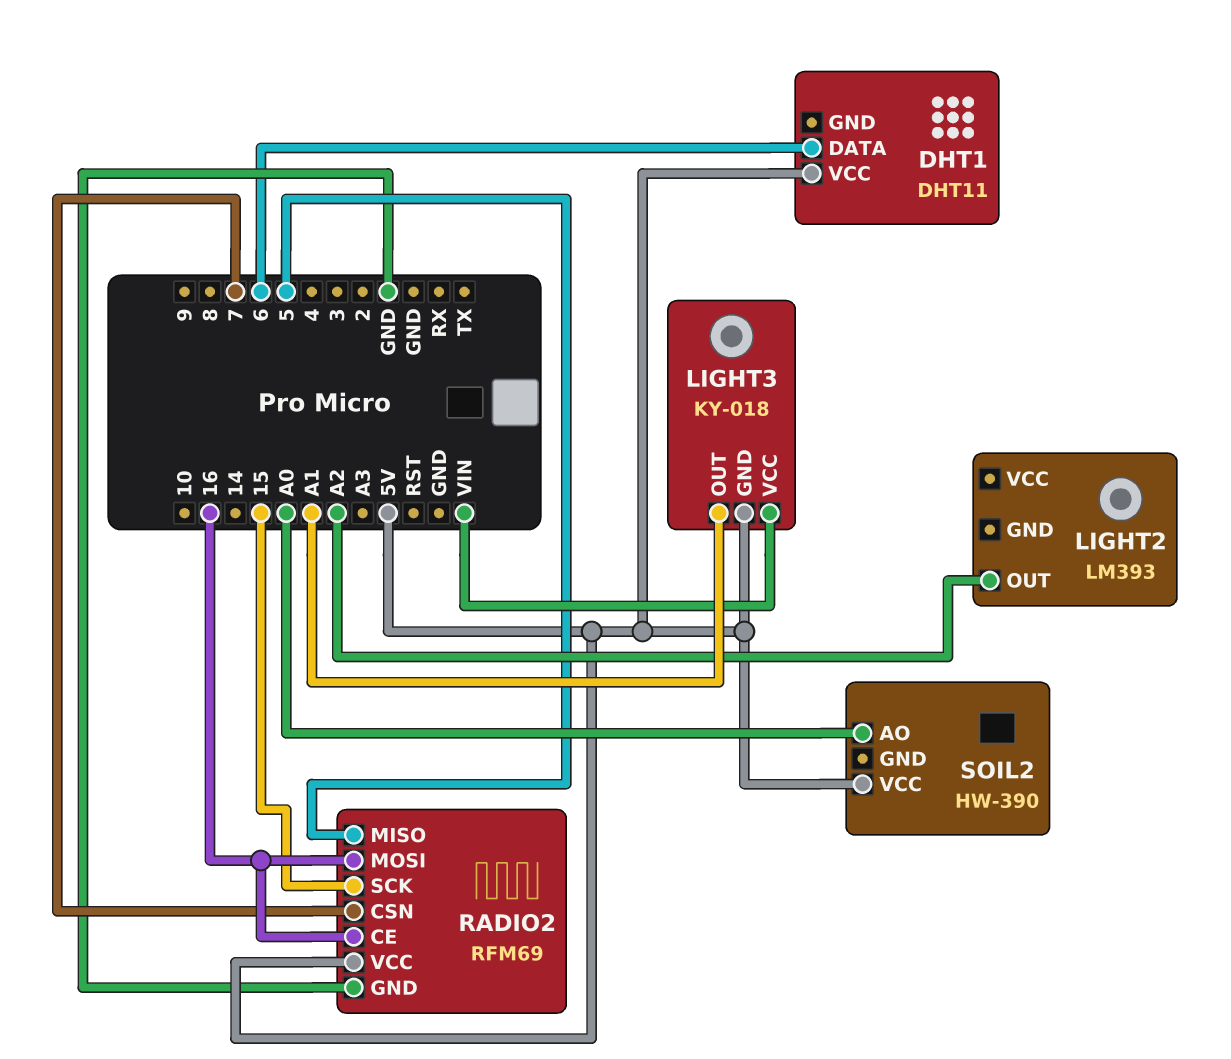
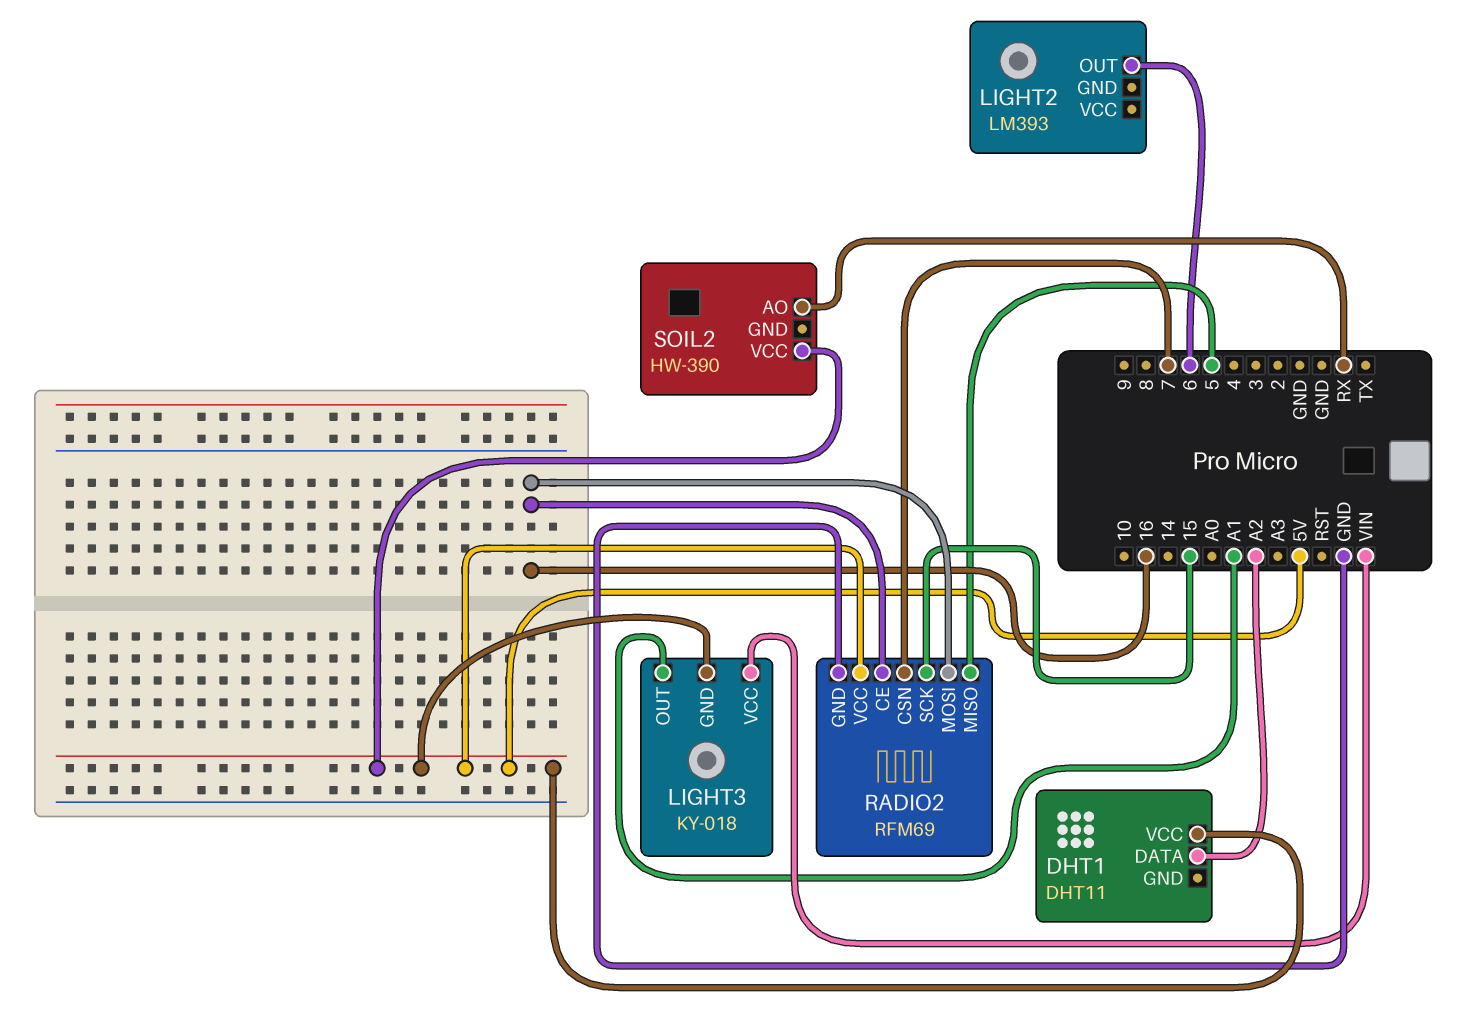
DHT1 pin DATA: 6 -> A2
LIGHT2 pin OUT: A2 -> 6
SOIL2 pin AO: A0 -> RX

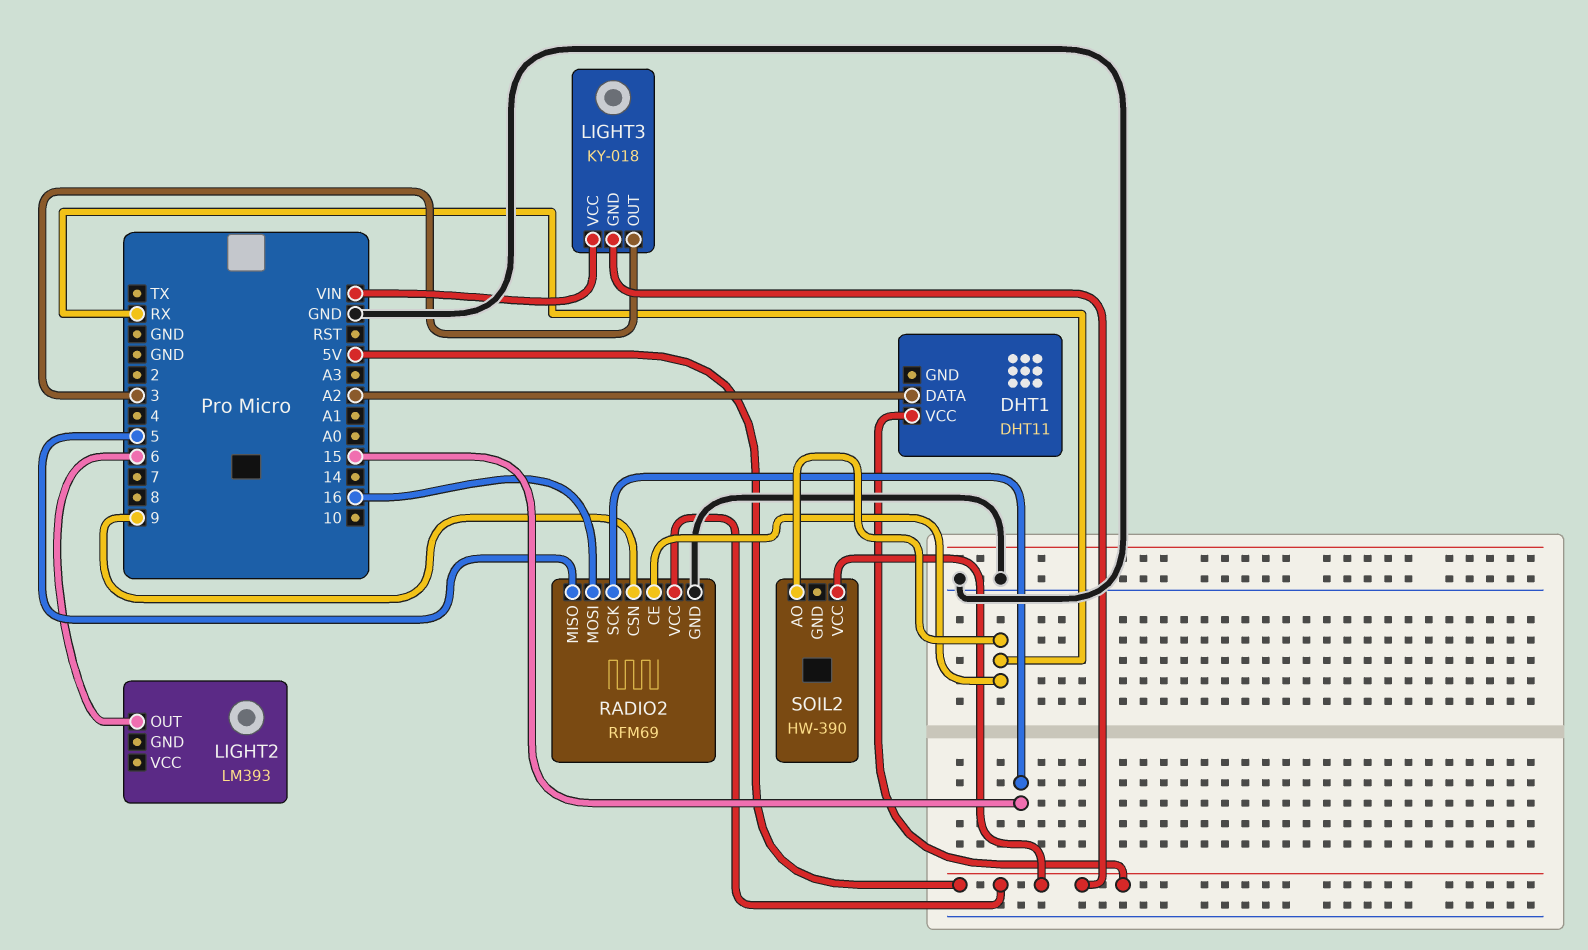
LIGHT3 pin OUT: A1 -> 3
RADIO2 pin CE: 16 -> RX
RADIO2 pin CSN: 7 -> 9

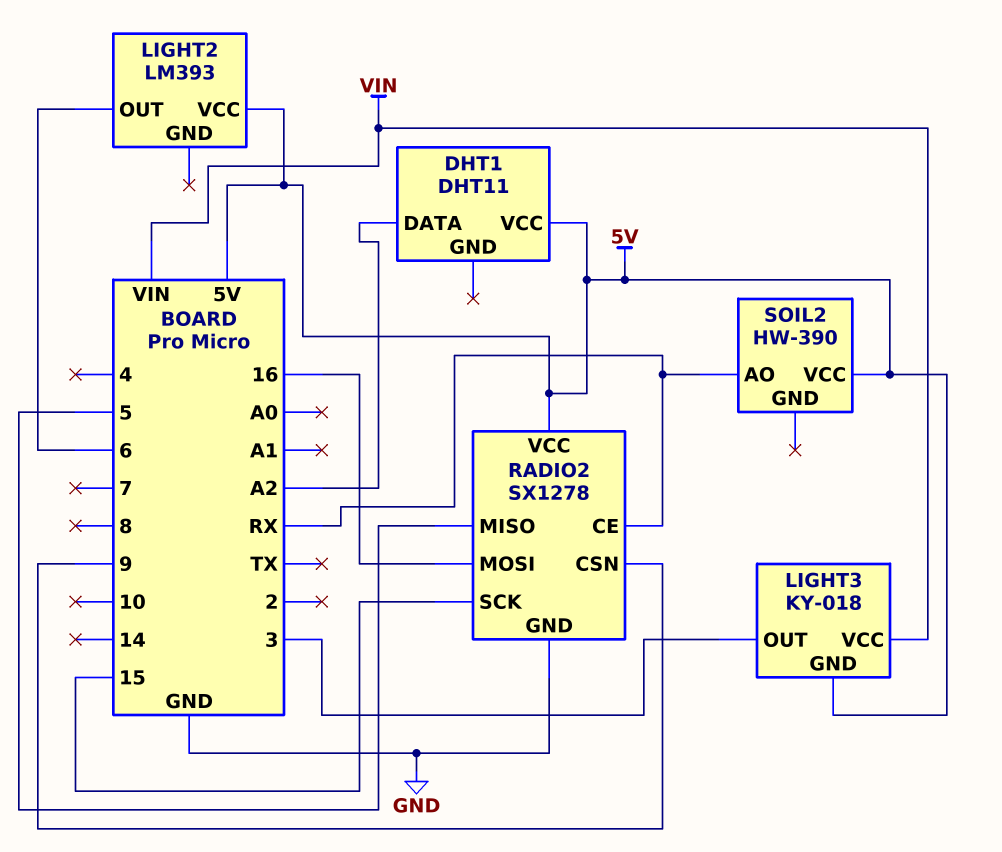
LIGHT2 pin VCC: none -> 5V
RADIO2: RFM69 -> SX1278

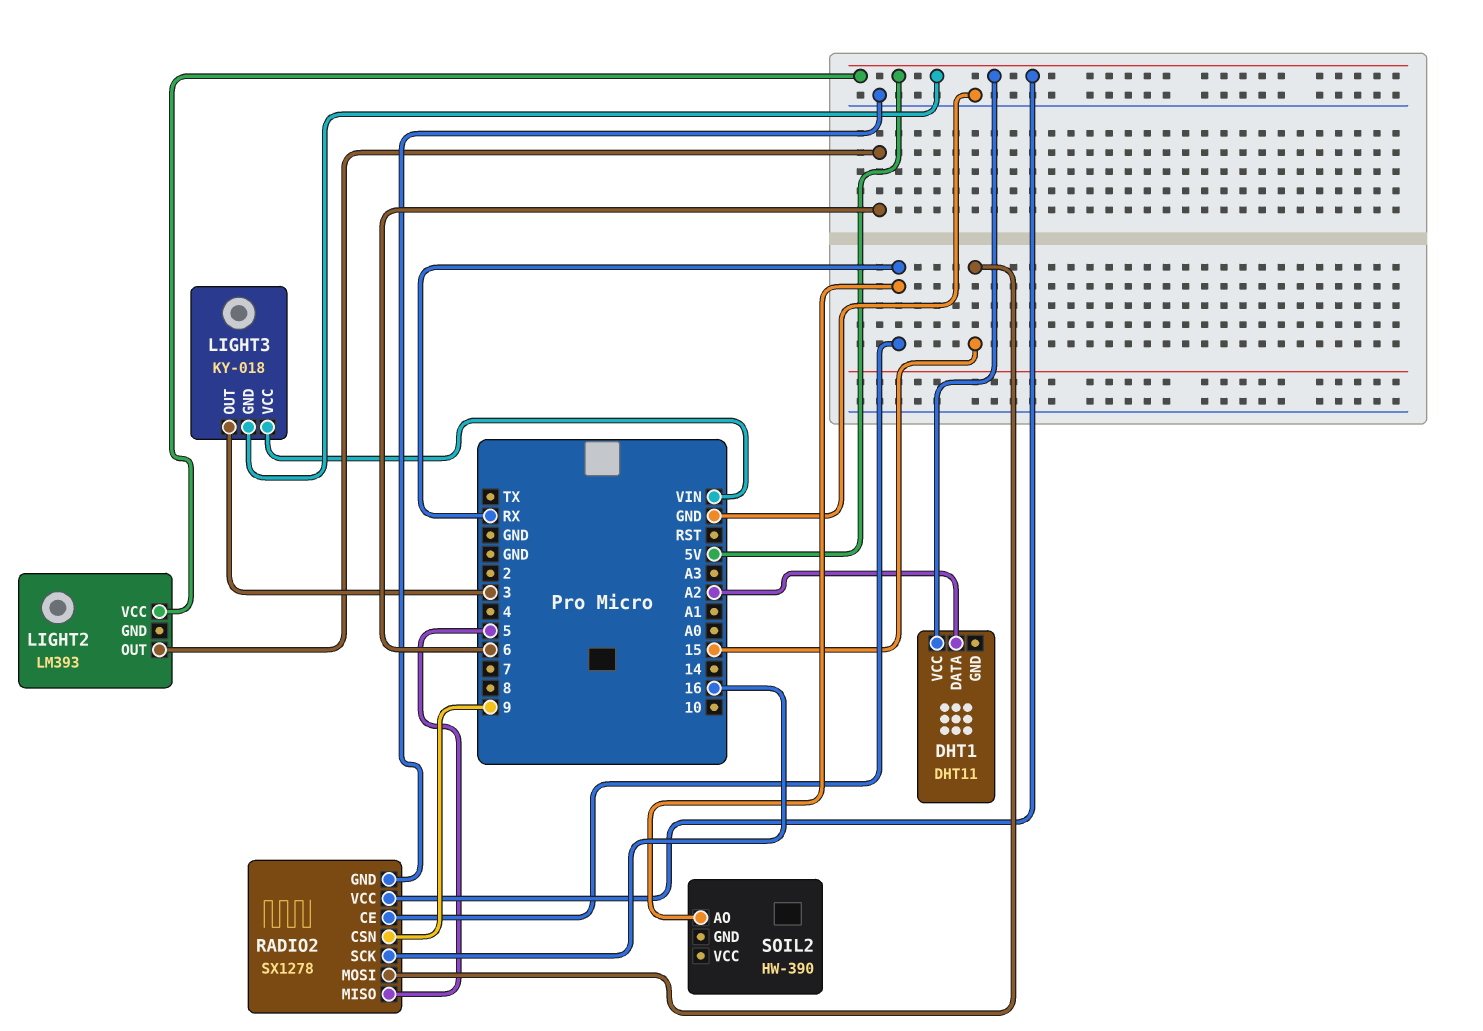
RADIO2 pin MOSI: 16 -> 15
RADIO2 pin SCK: 15 -> 16
SOIL2 pin VCC: 5V -> none

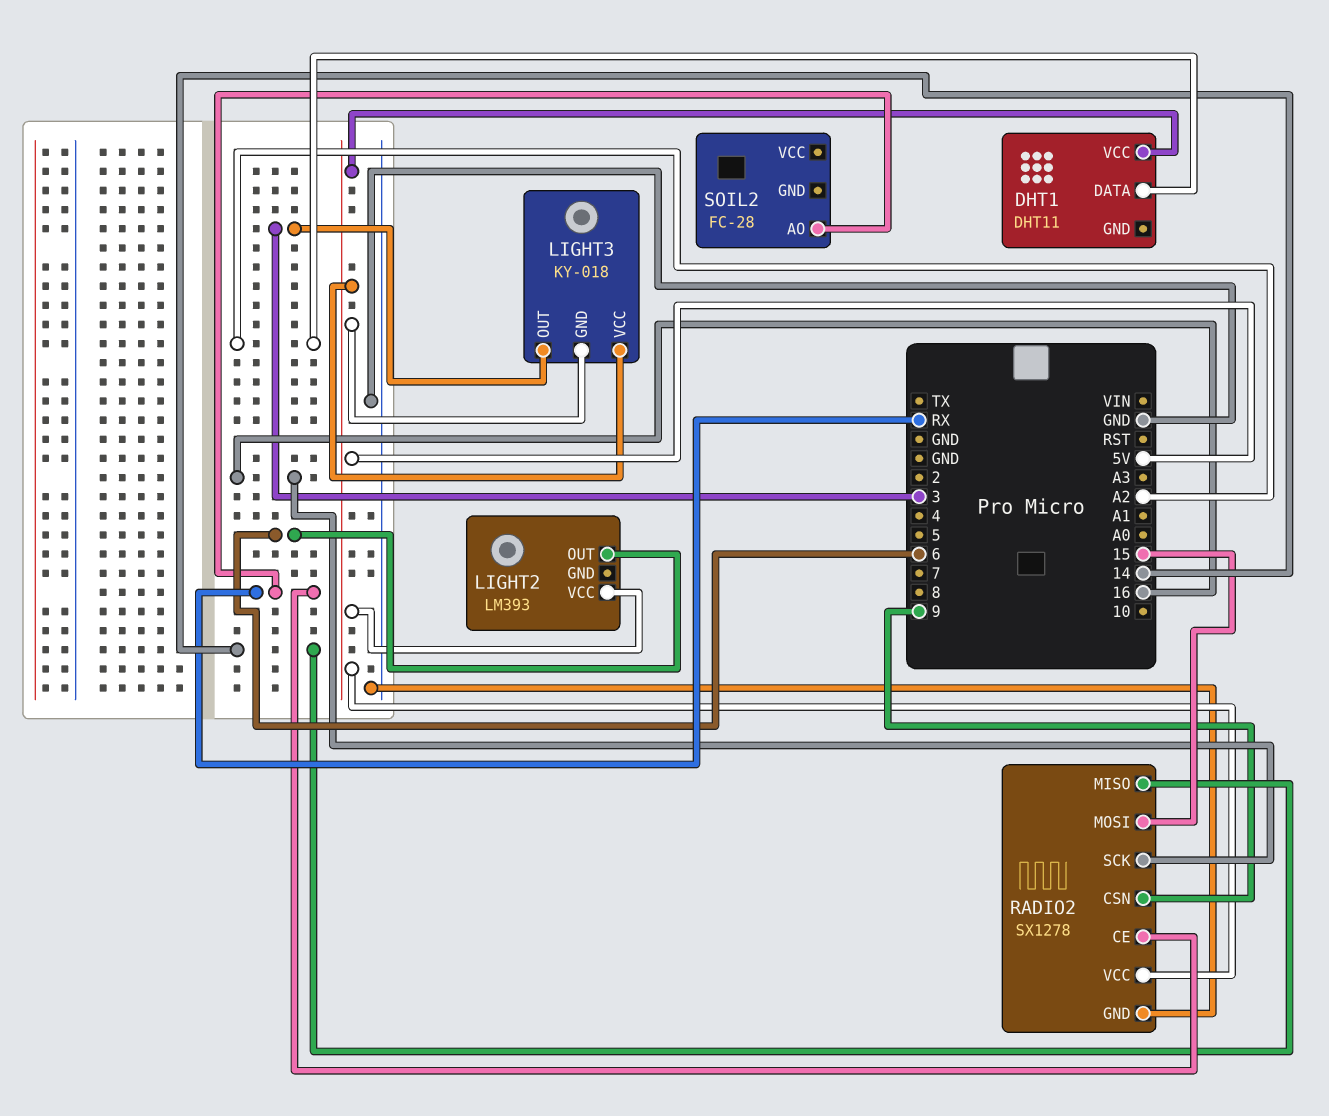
LIGHT3 pin VCC: VIN -> 5V
RADIO2 pin MISO: 5 -> 14
SOIL2: HW-390 -> FC-28

